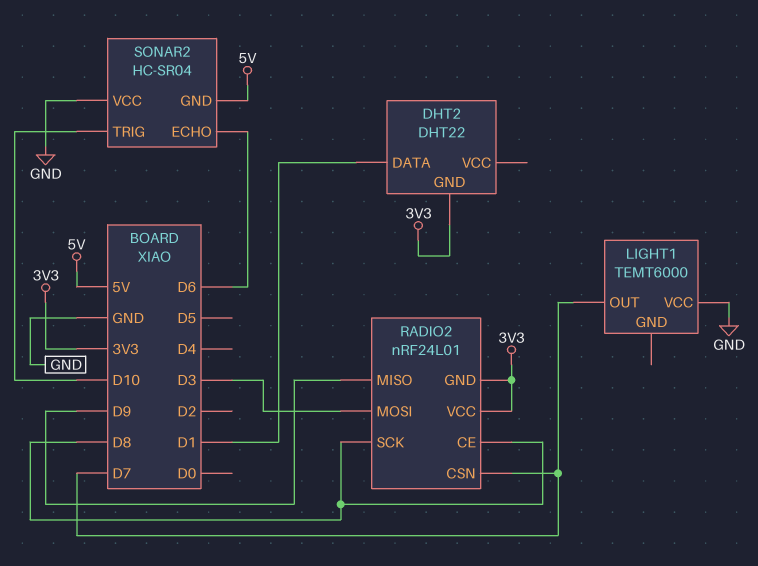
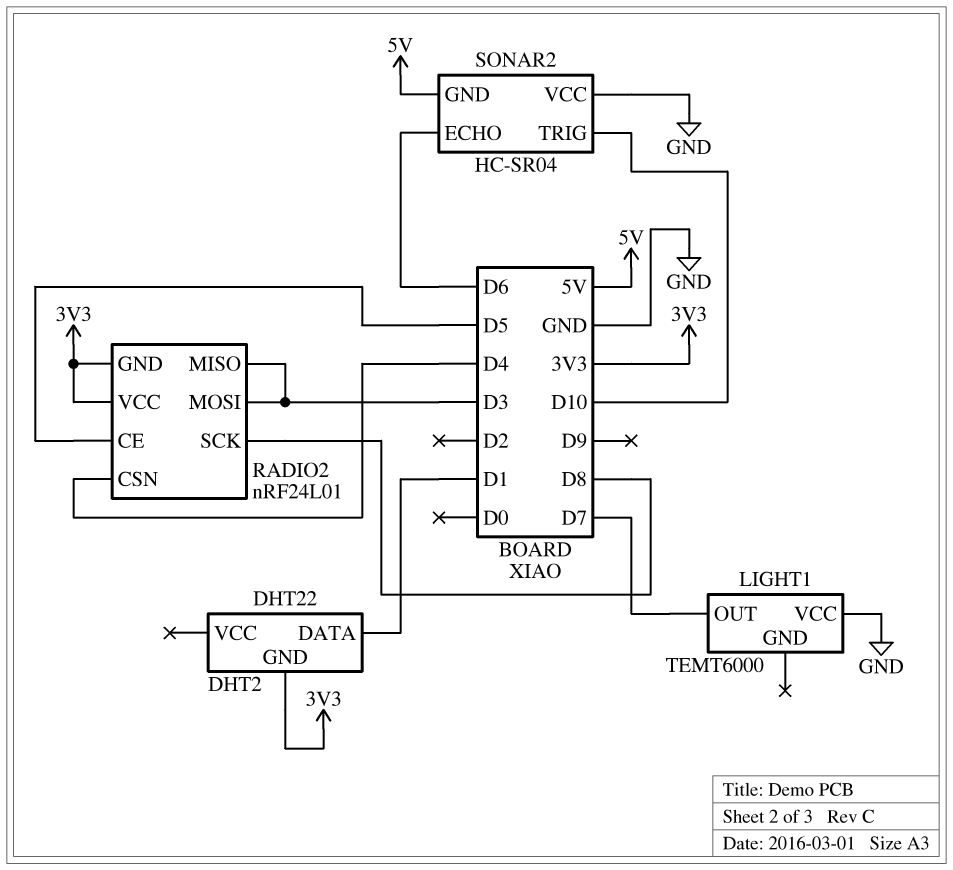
RADIO2 pin CE: D8 -> D5
RADIO2 pin CSN: D7 -> D4
RADIO2 pin MISO: D9 -> D3

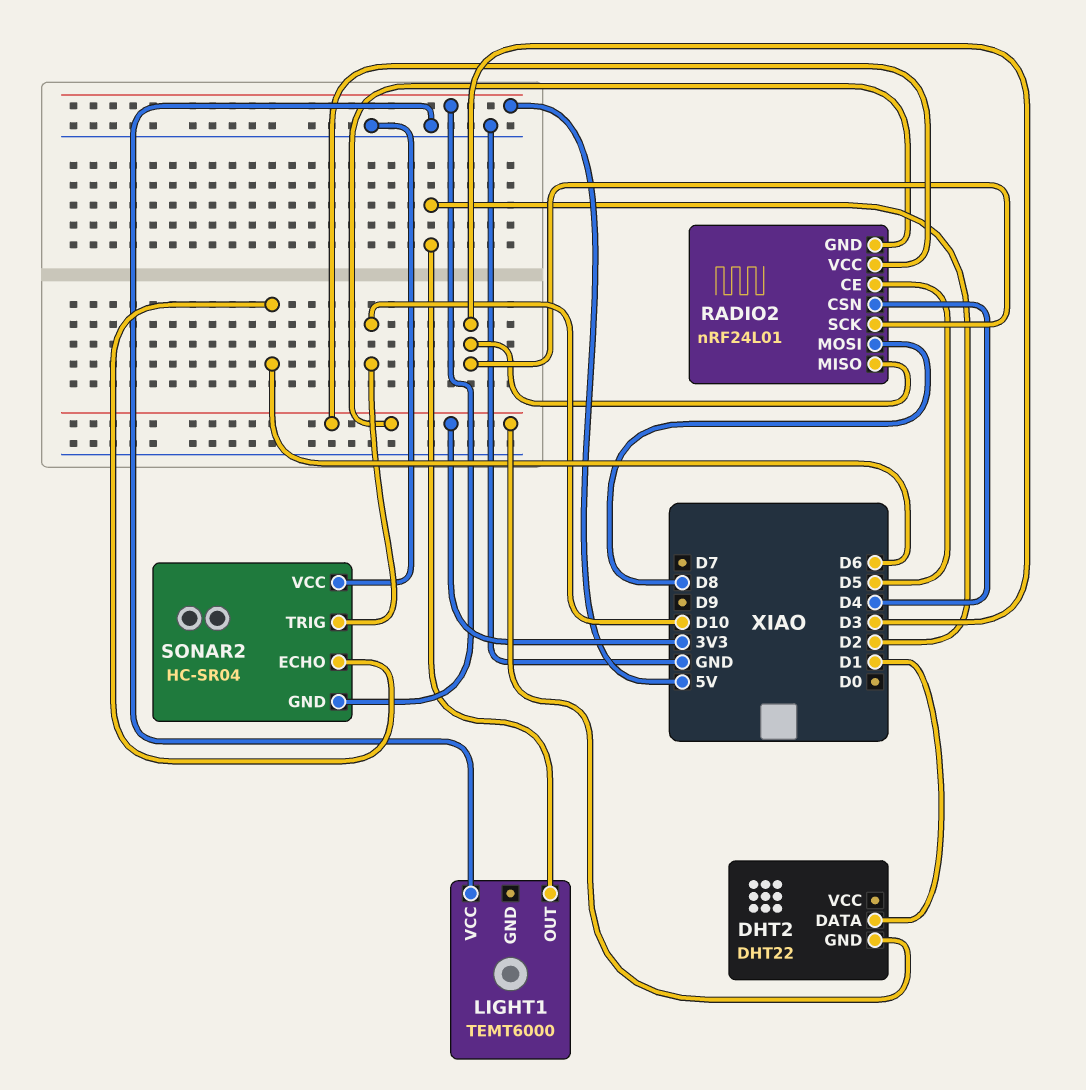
LIGHT1 pin OUT: D7 -> D2
RADIO2 pin MOSI: D3 -> D8
RADIO2 pin SCK: D8 -> D3

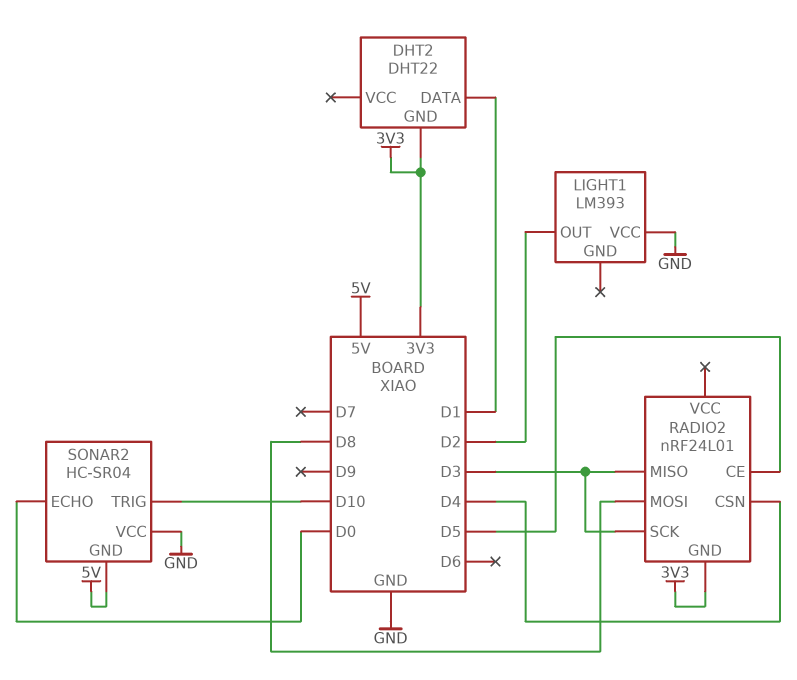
LIGHT1: TEMT6000 -> LM393
RADIO2 pin VCC: 3V3 -> none
SONAR2 pin ECHO: D6 -> D0

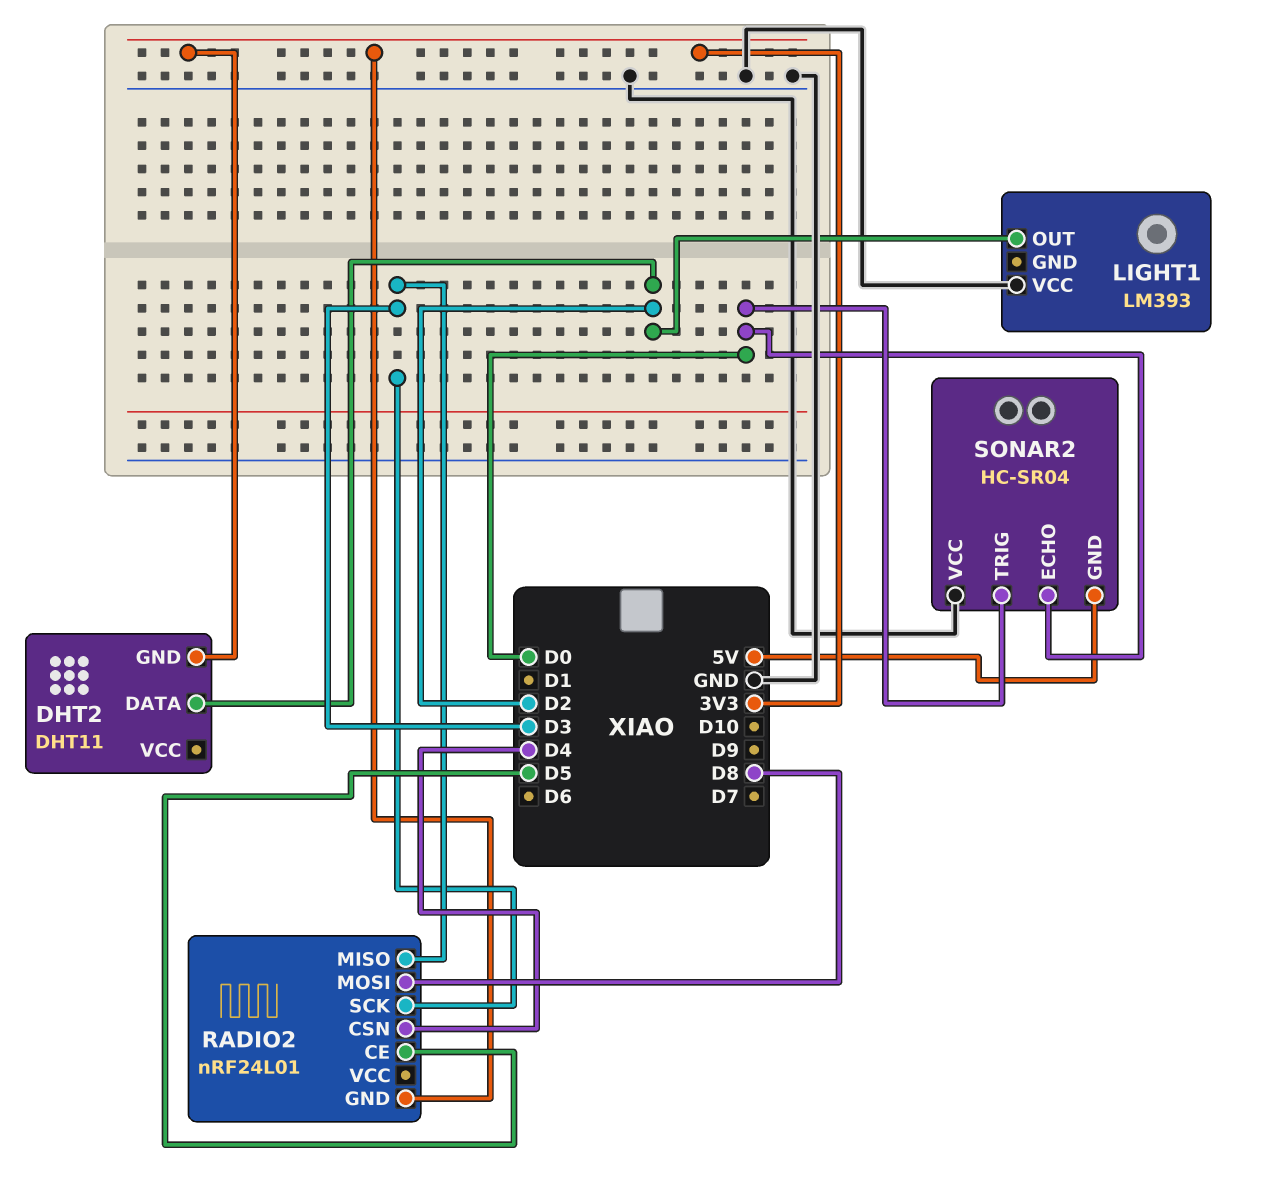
DHT2: DHT22 -> DHT11
DHT2 pin DATA: D1 -> D2
SONAR2 pin TRIG: D10 -> D0

